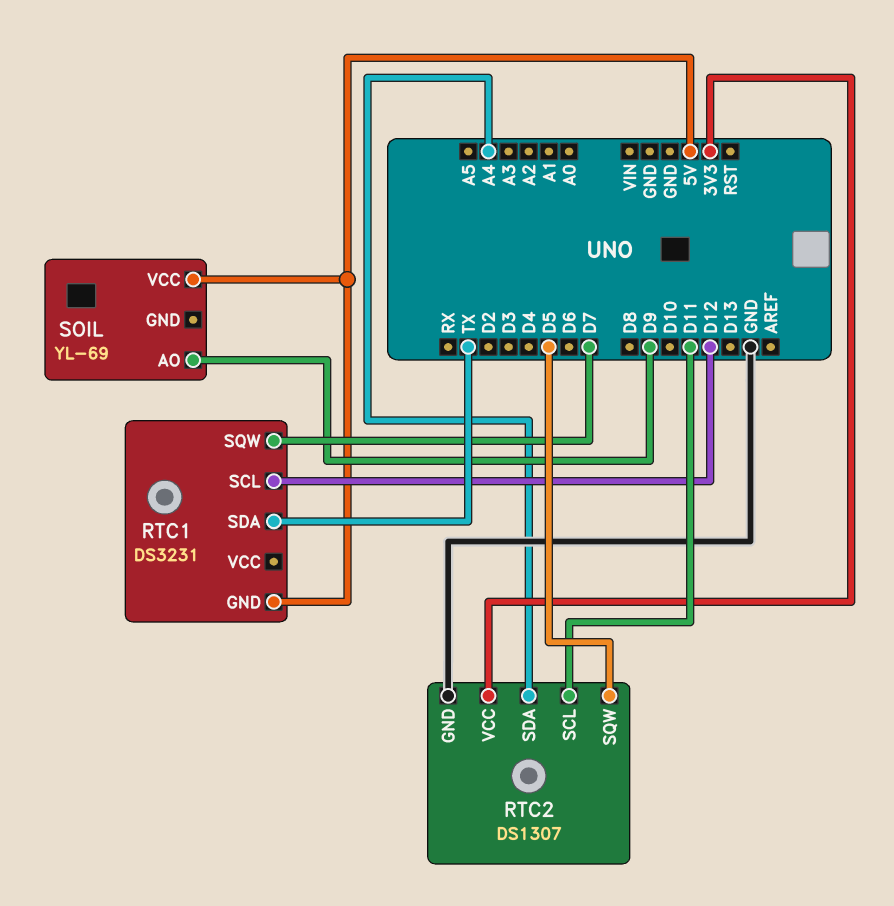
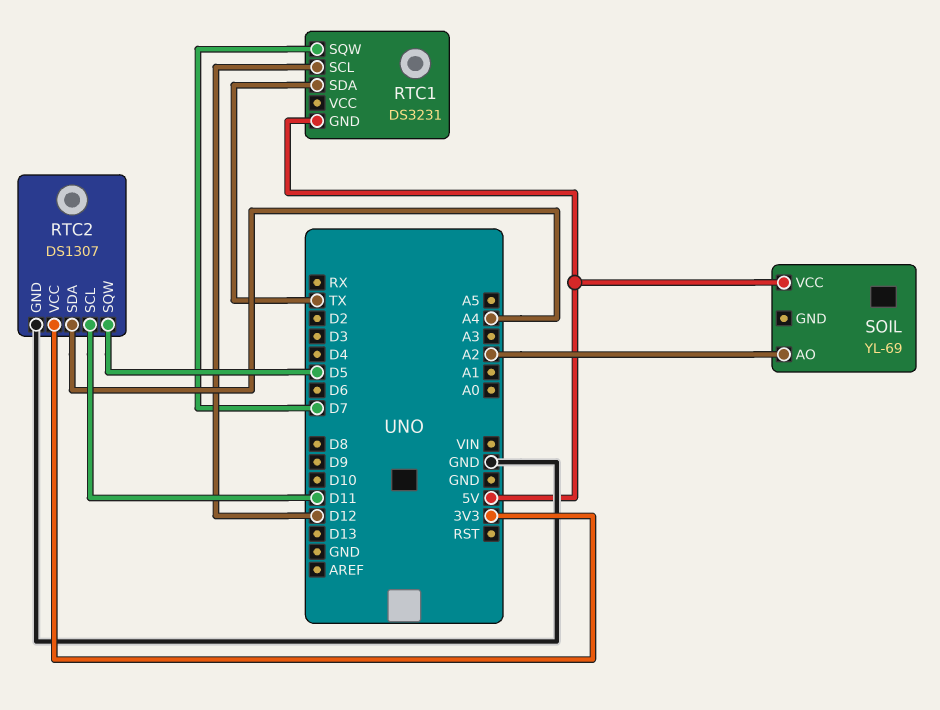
SOIL pin AO: D9 -> A2

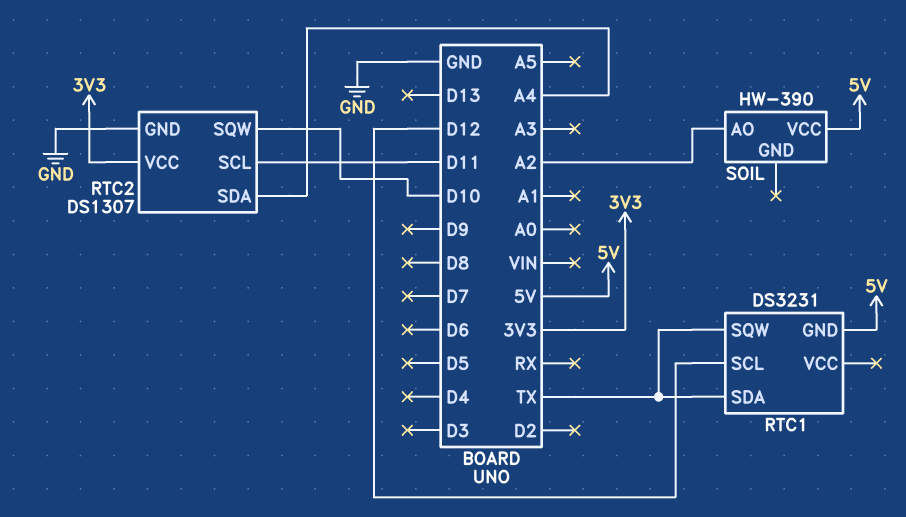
RTC1 pin SQW: D7 -> TX
RTC2 pin SQW: D5 -> D10
SOIL: YL-69 -> HW-390

